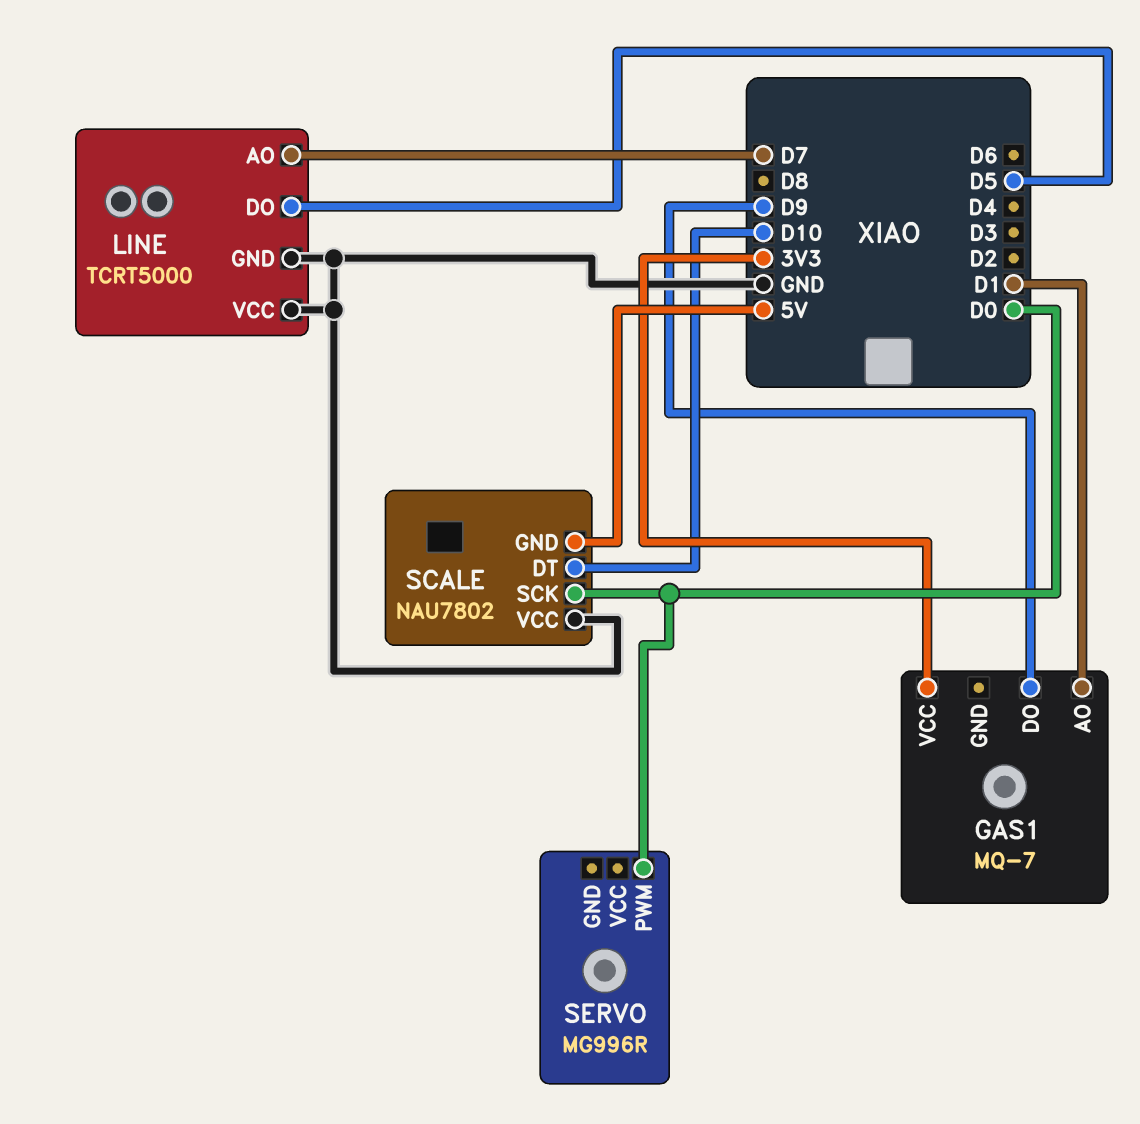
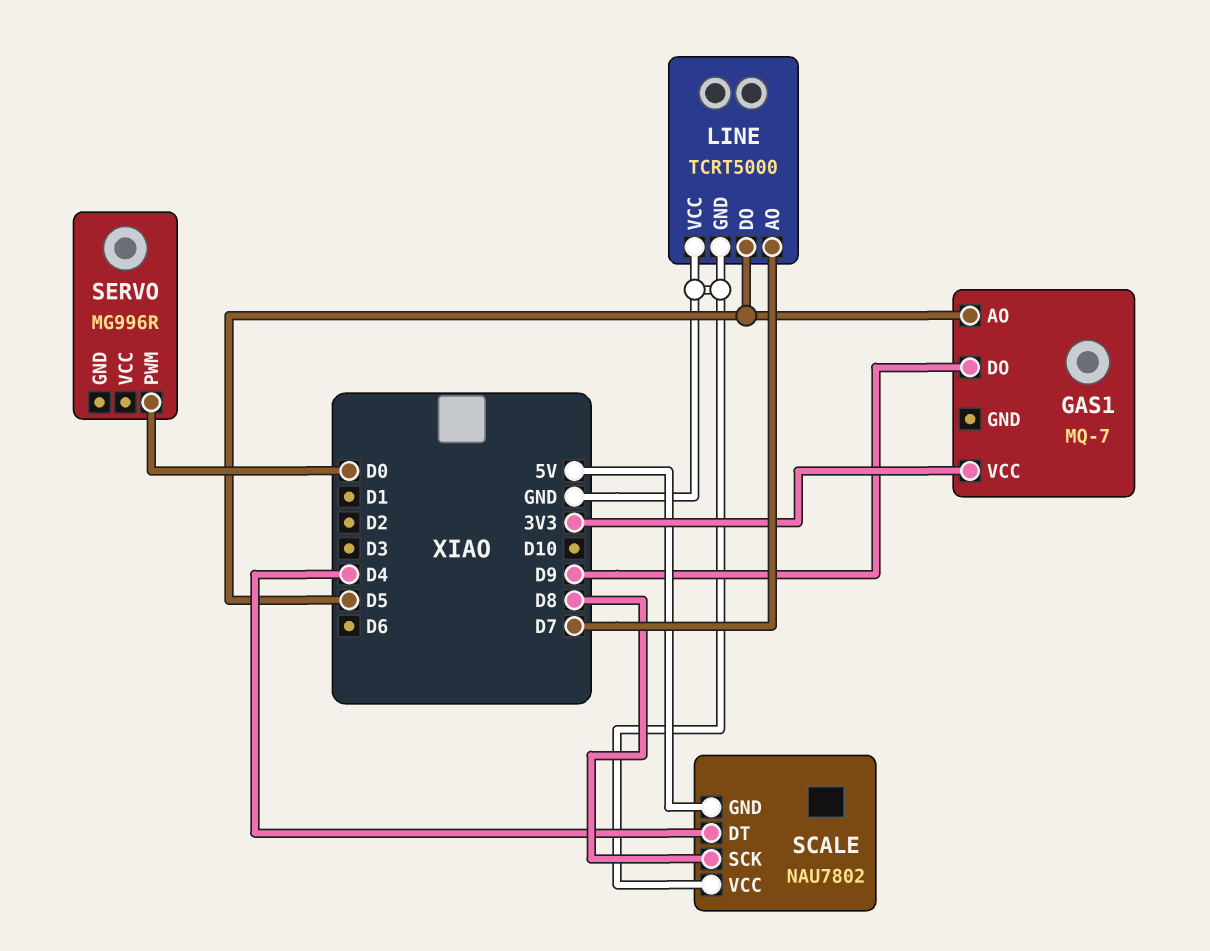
GAS1 pin AO: D1 -> D5
SCALE pin DT: D10 -> D4
SCALE pin SCK: D0 -> D8

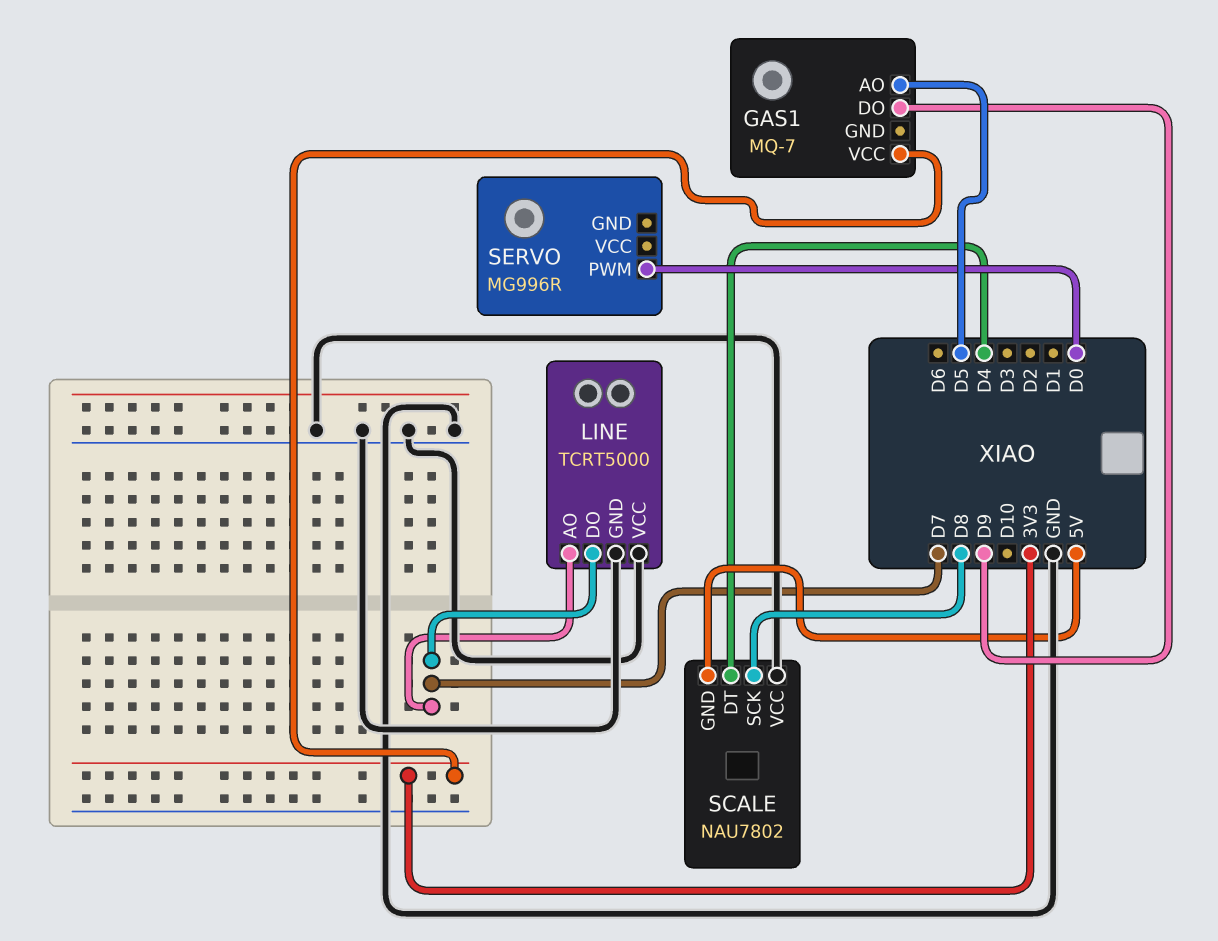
LINE pin DO: D5 -> D7

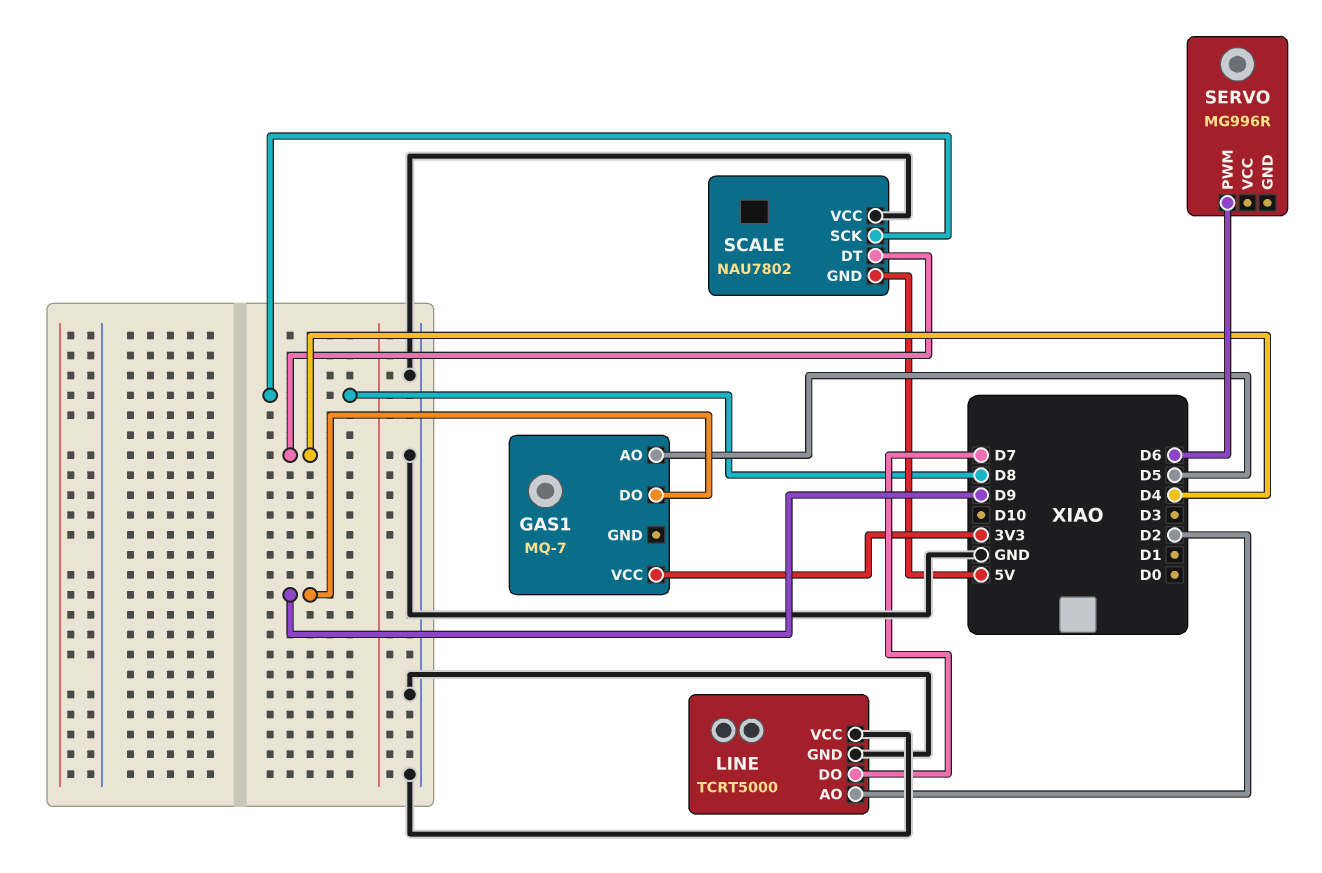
LINE pin AO: D7 -> D2
SERVO pin PWM: D0 -> D6

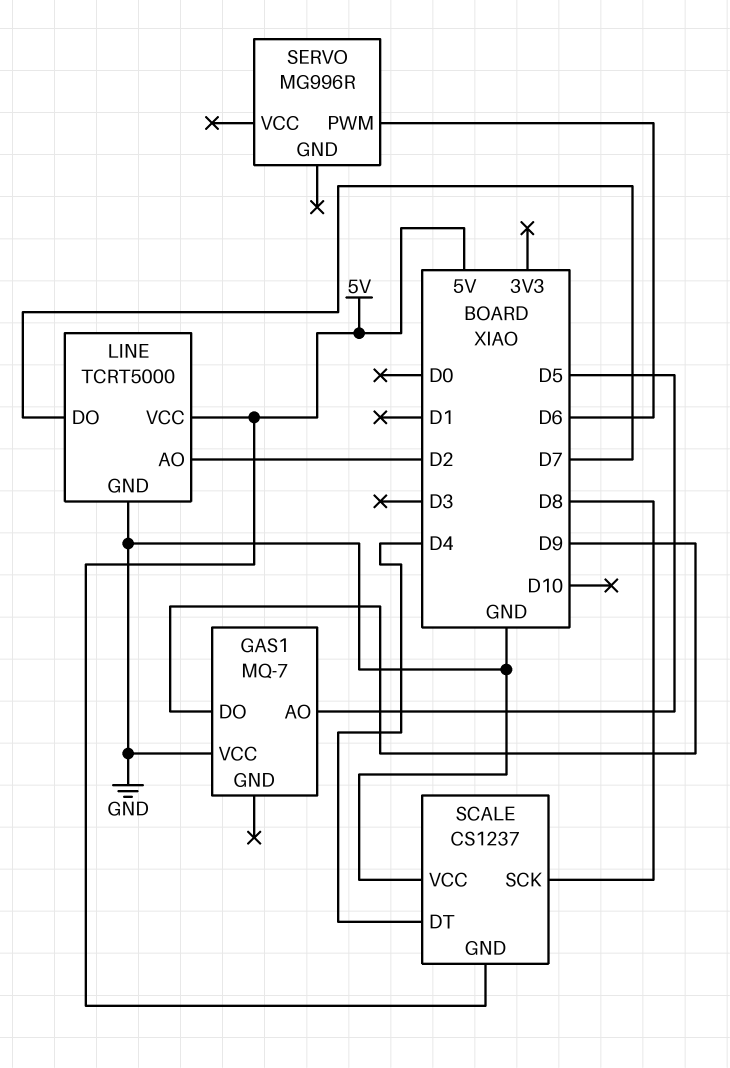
GAS1 pin VCC: 3V3 -> GND
LINE pin VCC: GND -> 5V
SCALE: NAU7802 -> CS1237

